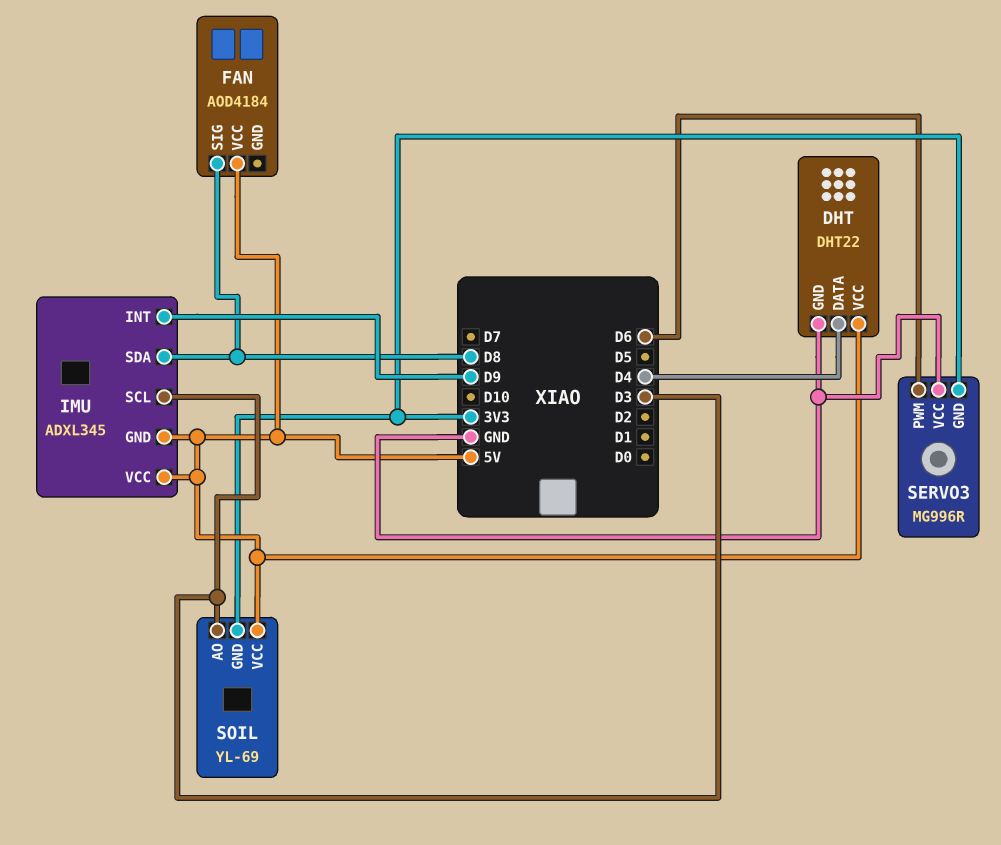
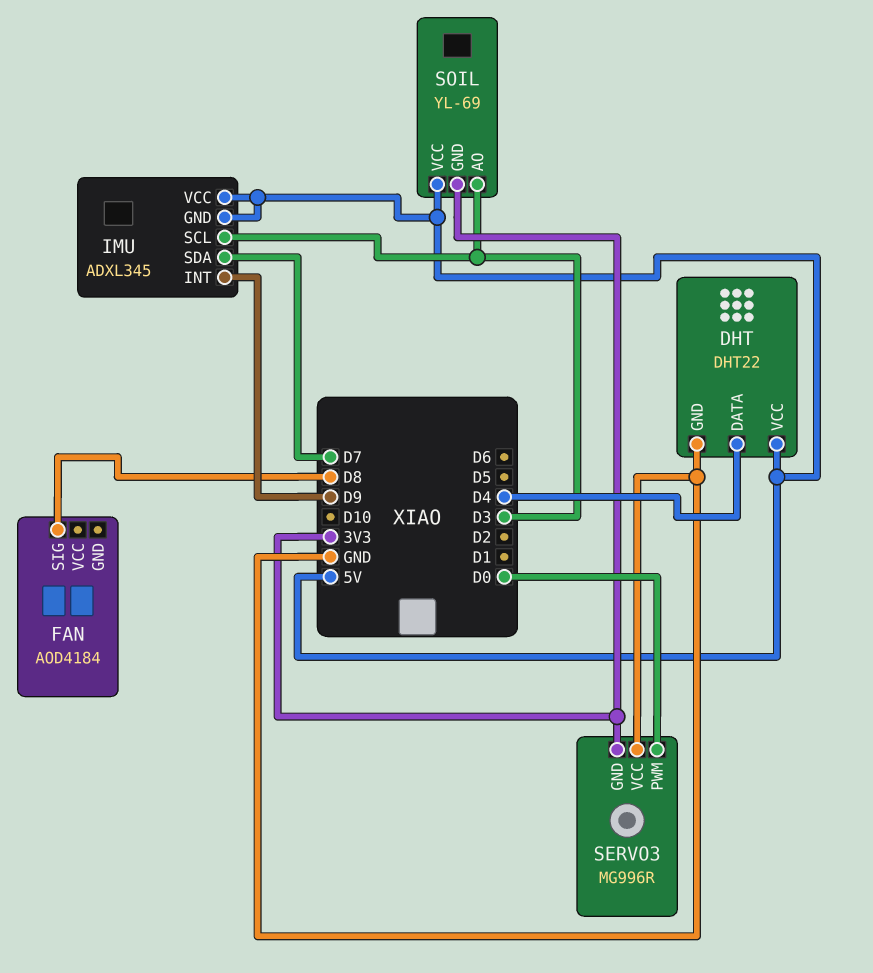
FAN pin VCC: 5V -> none
IMU pin SDA: D8 -> D7
SERVO3 pin PWM: D6 -> D0

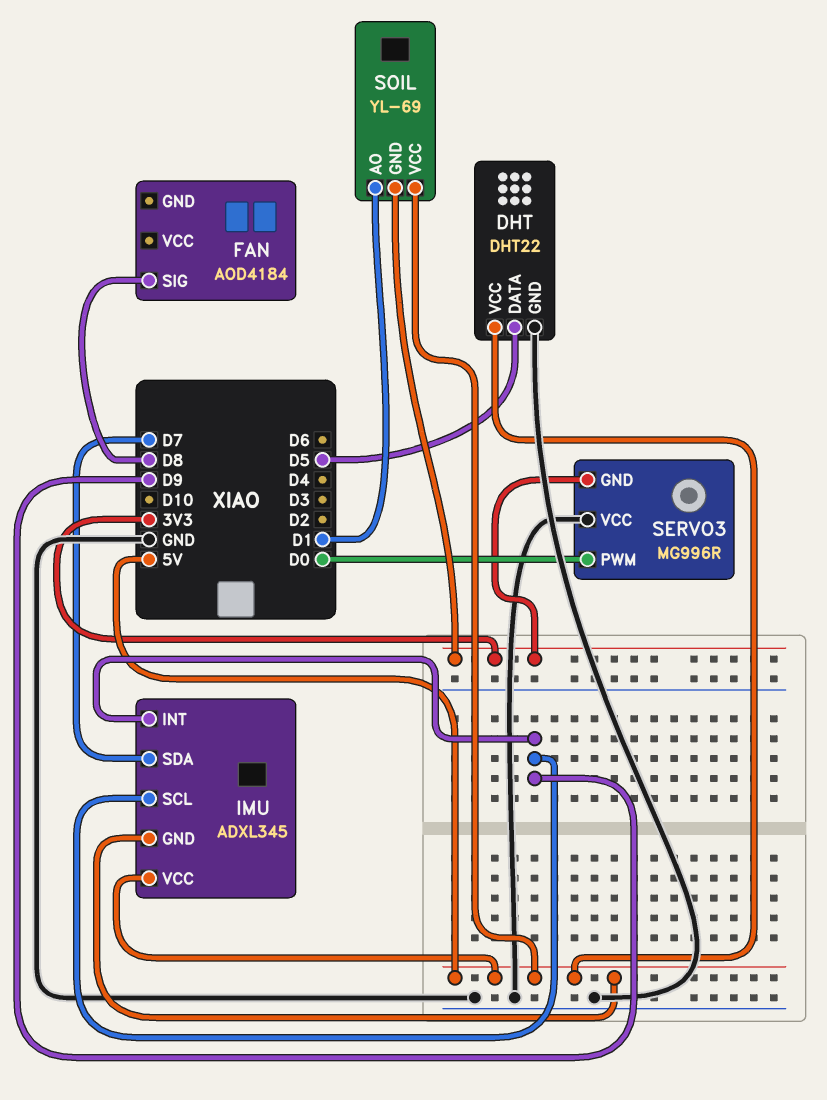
DHT pin DATA: D4 -> D5
IMU pin SCL: D3 -> D9
SOIL pin AO: D3 -> D1

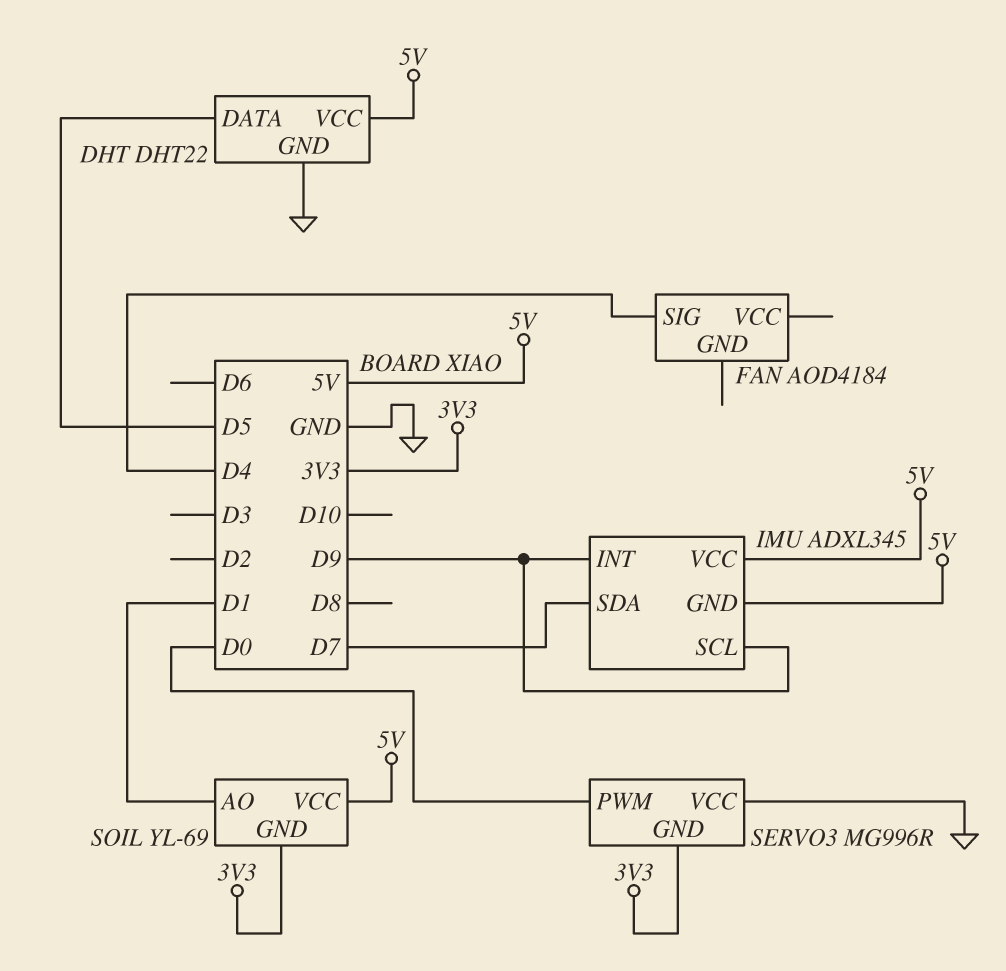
FAN pin SIG: D8 -> D4

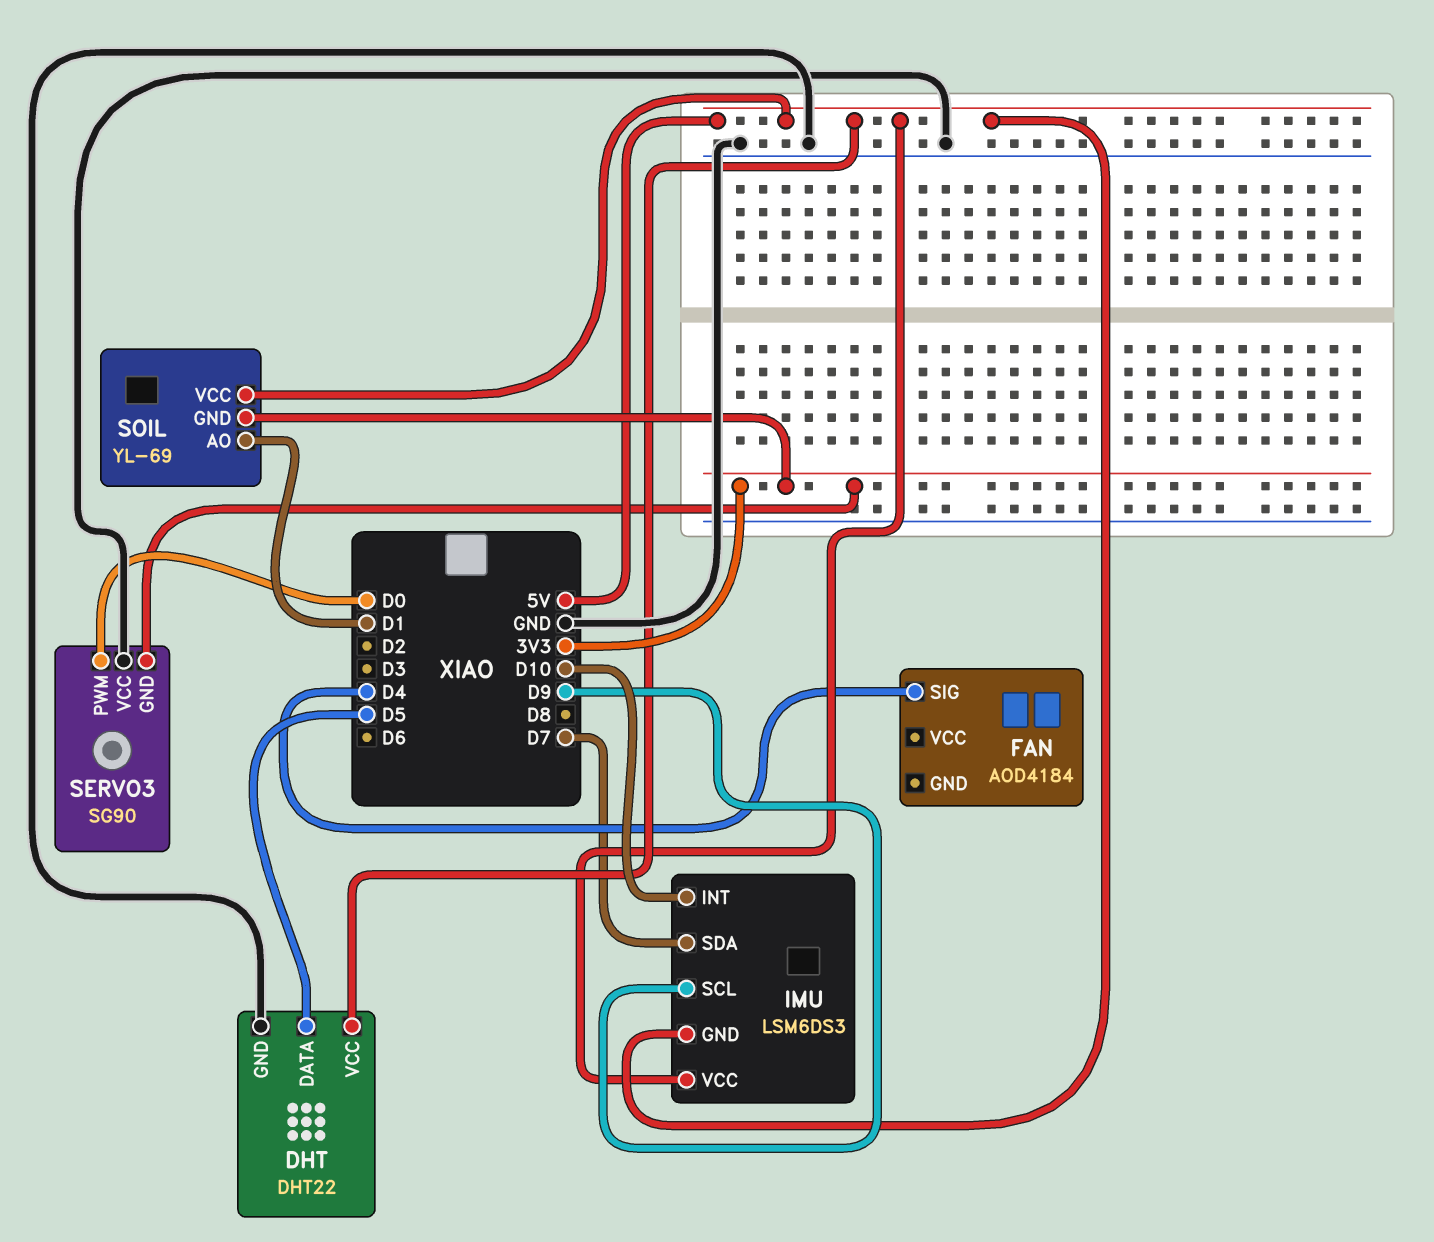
IMU: ADXL345 -> LSM6DS3
IMU pin INT: D9 -> D10
SERVO3: MG996R -> SG90

